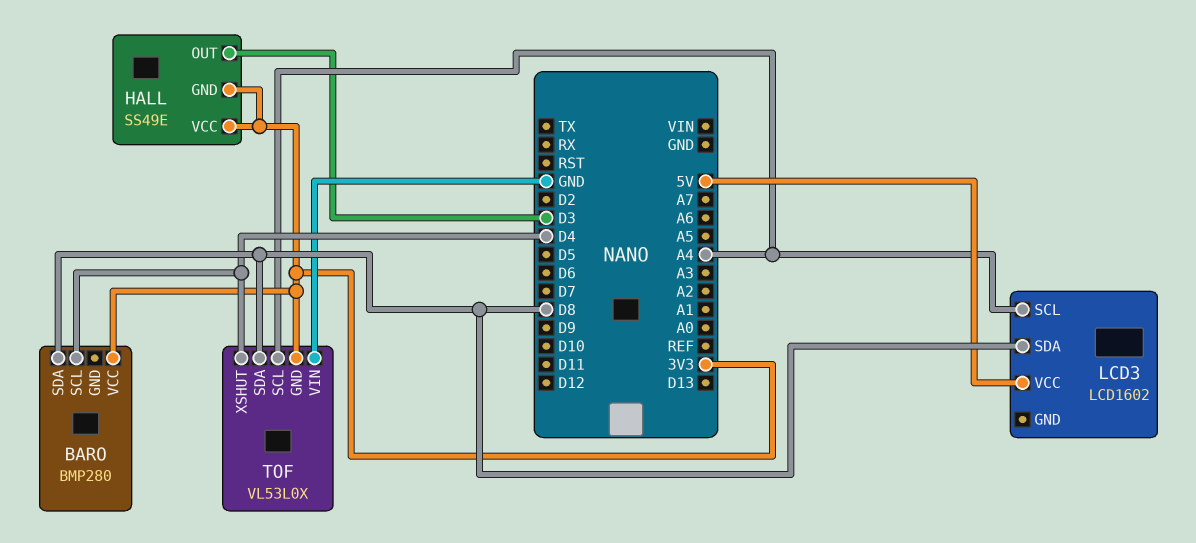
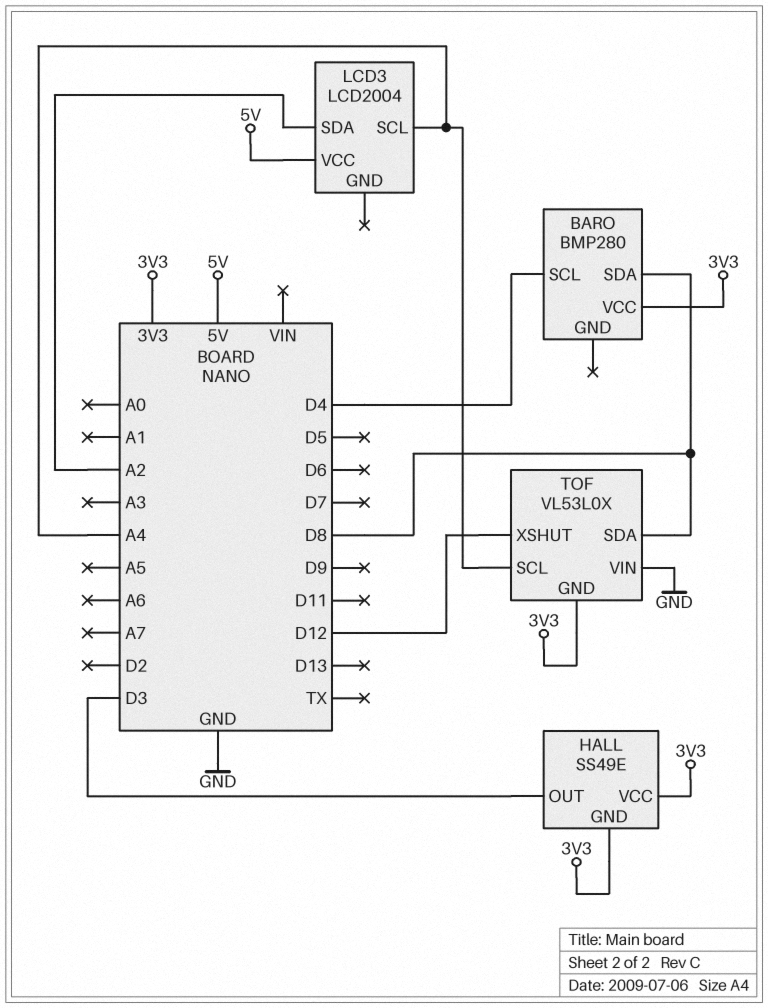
LCD3: LCD1602 -> LCD2004
LCD3 pin SDA: D8 -> A2
TOF pin XSHUT: D4 -> D12

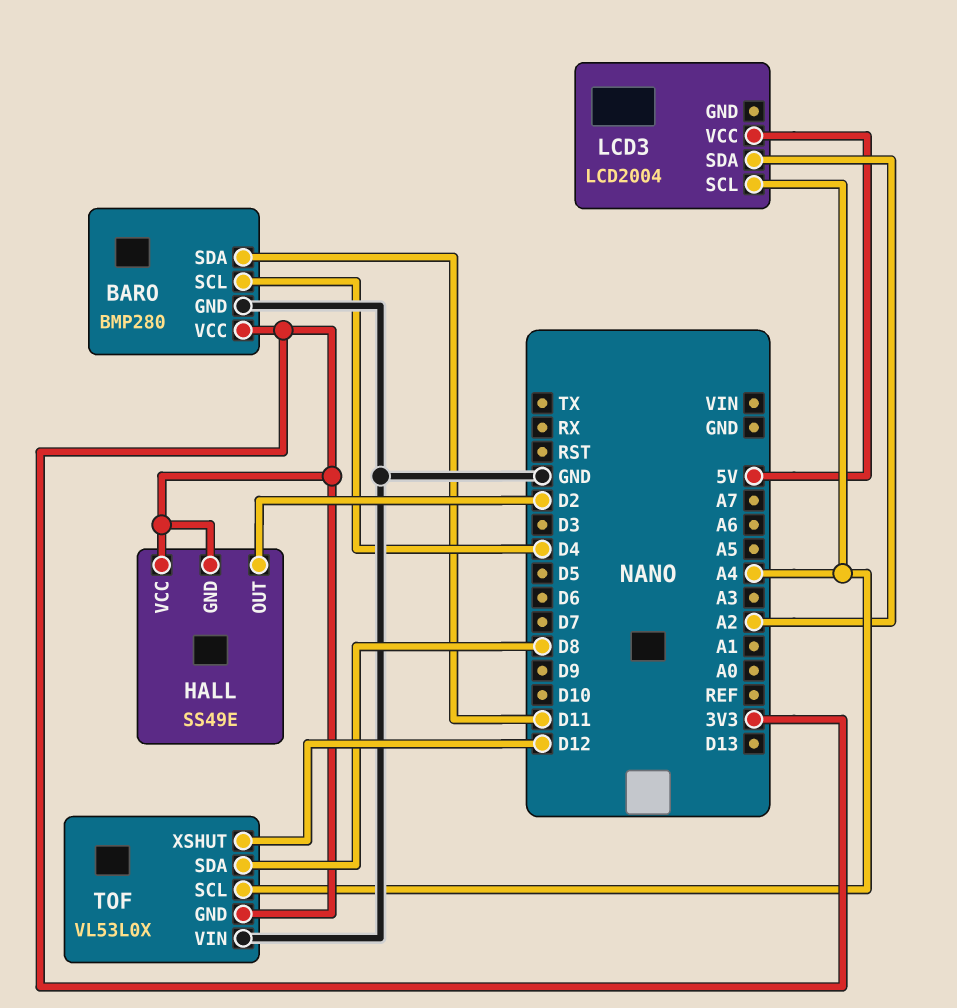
BARO pin GND: none -> GND
BARO pin SDA: D8 -> D11
HALL pin OUT: D3 -> D2

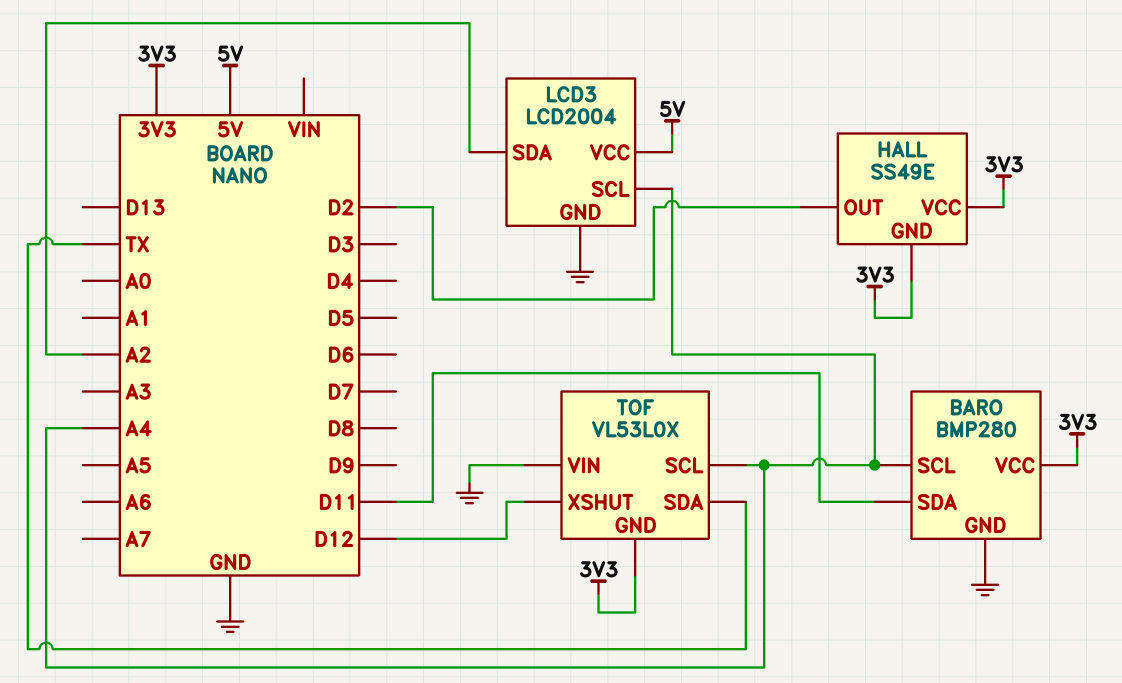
BARO pin SCL: D4 -> A4
LCD3 pin GND: none -> GND
TOF pin SDA: D8 -> TX

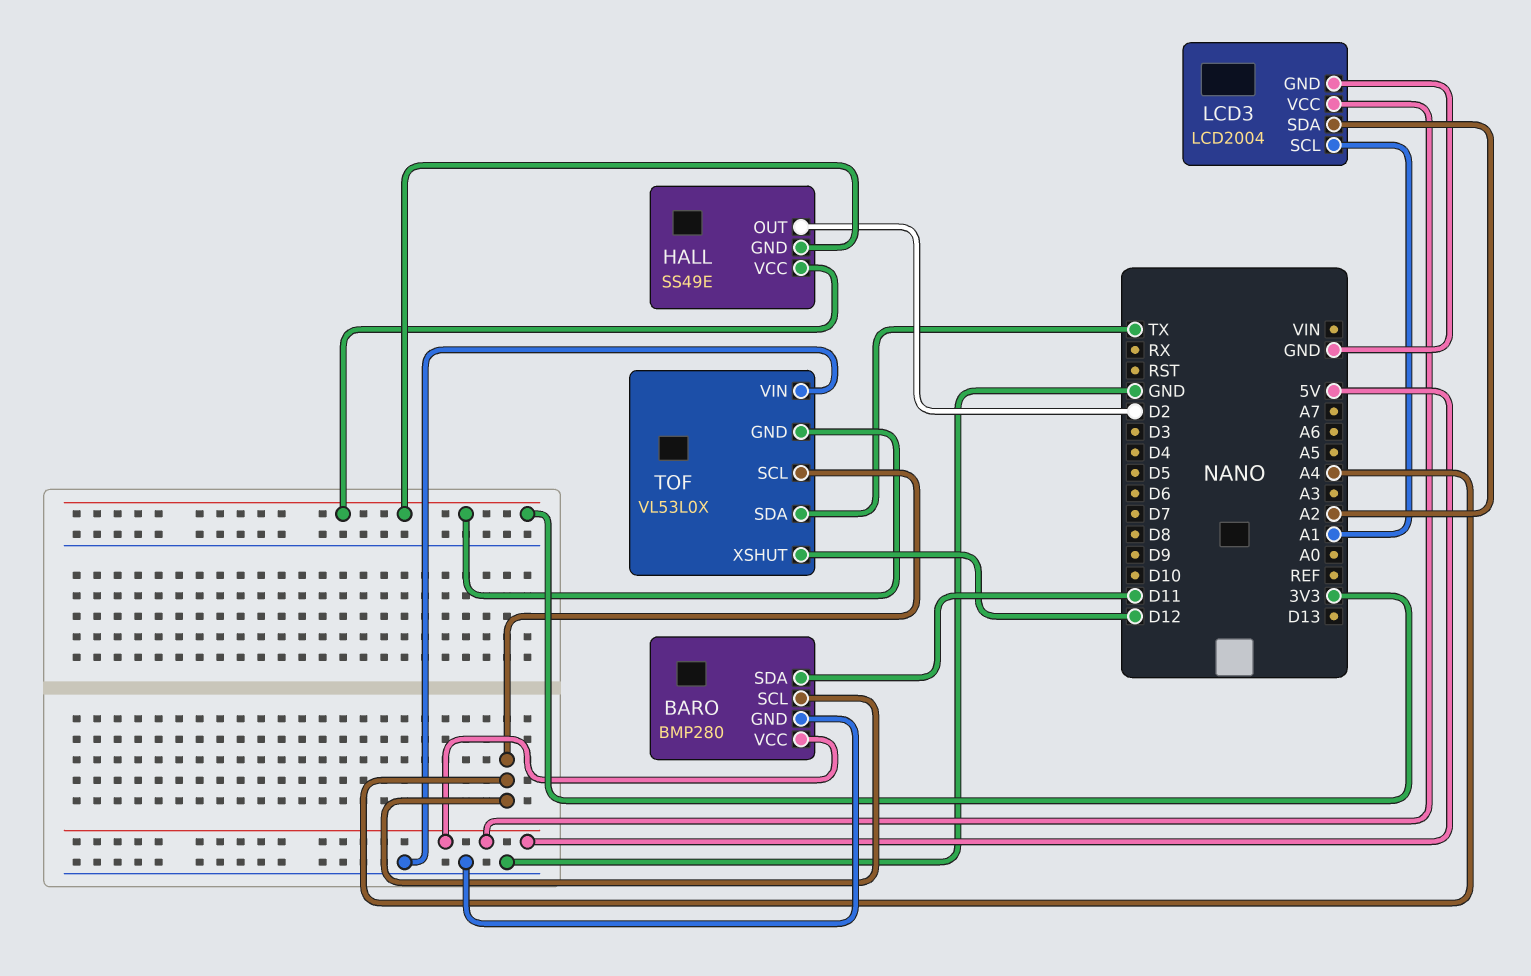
BARO pin VCC: 3V3 -> 5V
LCD3 pin SCL: A4 -> A1

